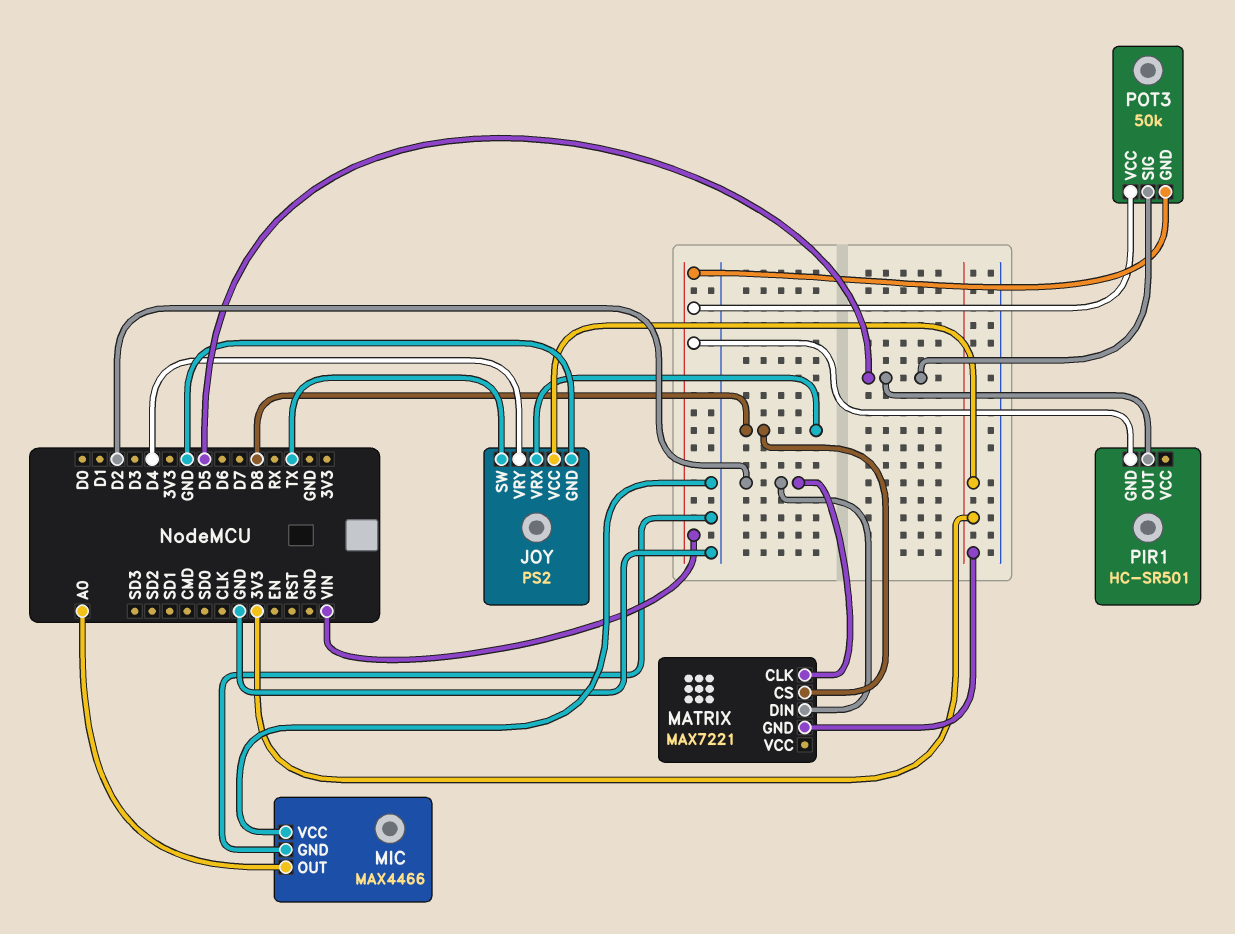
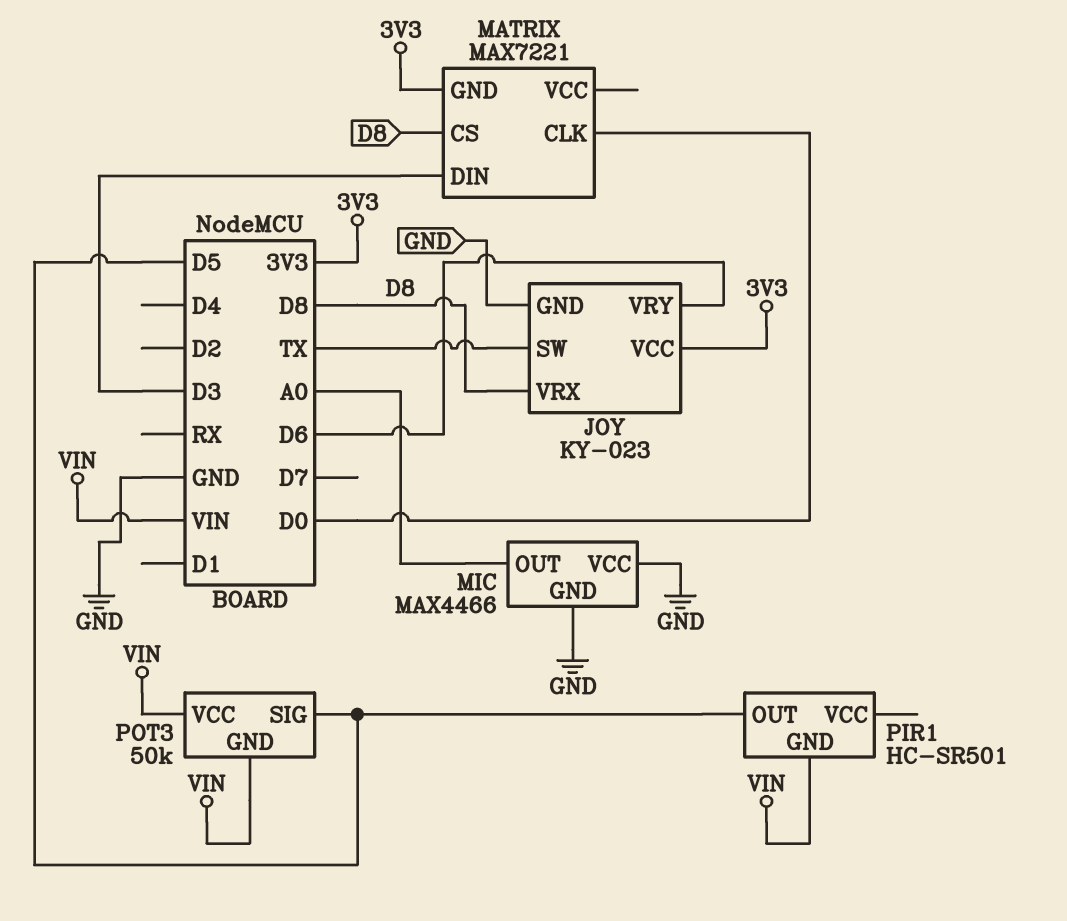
JOY: PS2 -> KY-023
JOY pin VRY: D4 -> D6
MATRIX pin CLK: D2 -> D0
MATRIX pin DIN: D2 -> D3

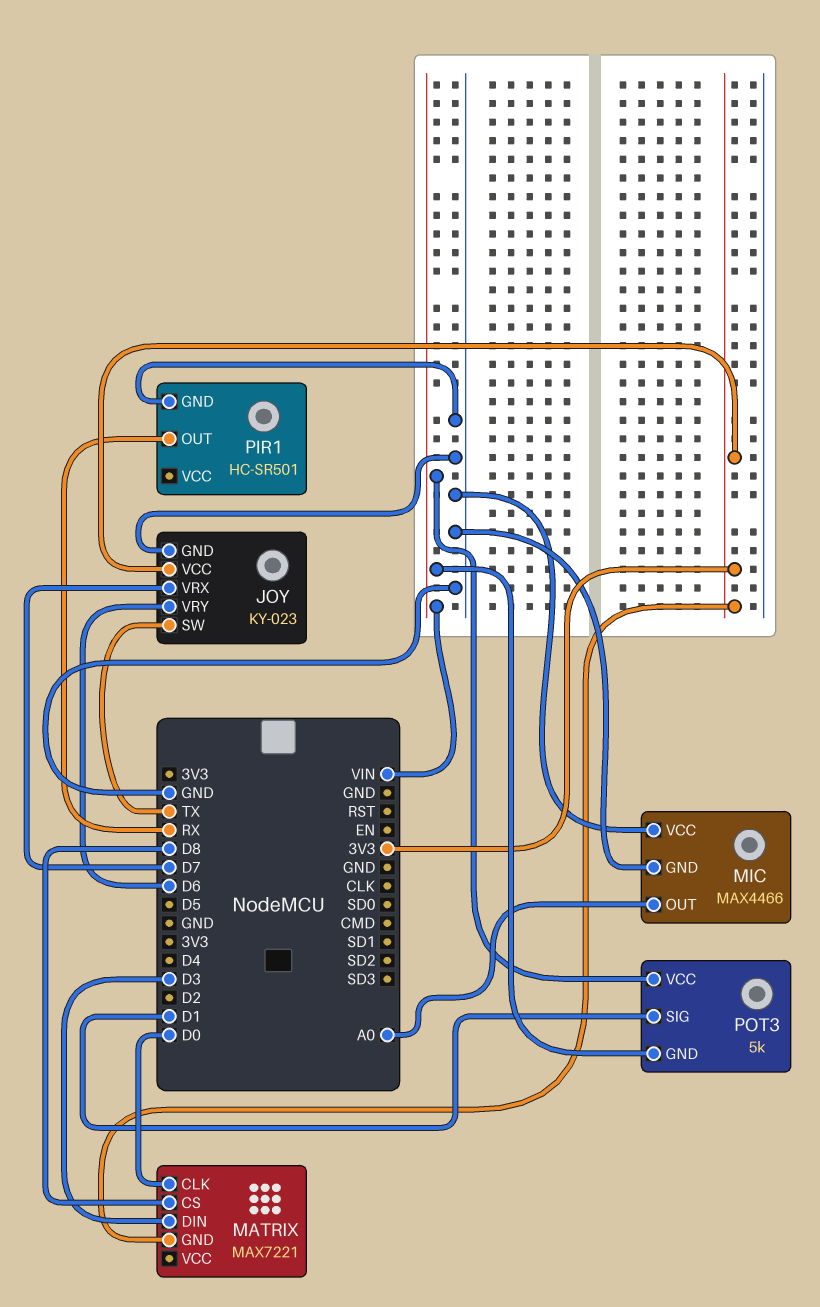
JOY pin VRX: D8 -> D7
PIR1 pin GND: VIN -> GND
PIR1 pin OUT: D5 -> RX
POT3: 50k -> 5k
POT3 pin SIG: D5 -> D1

